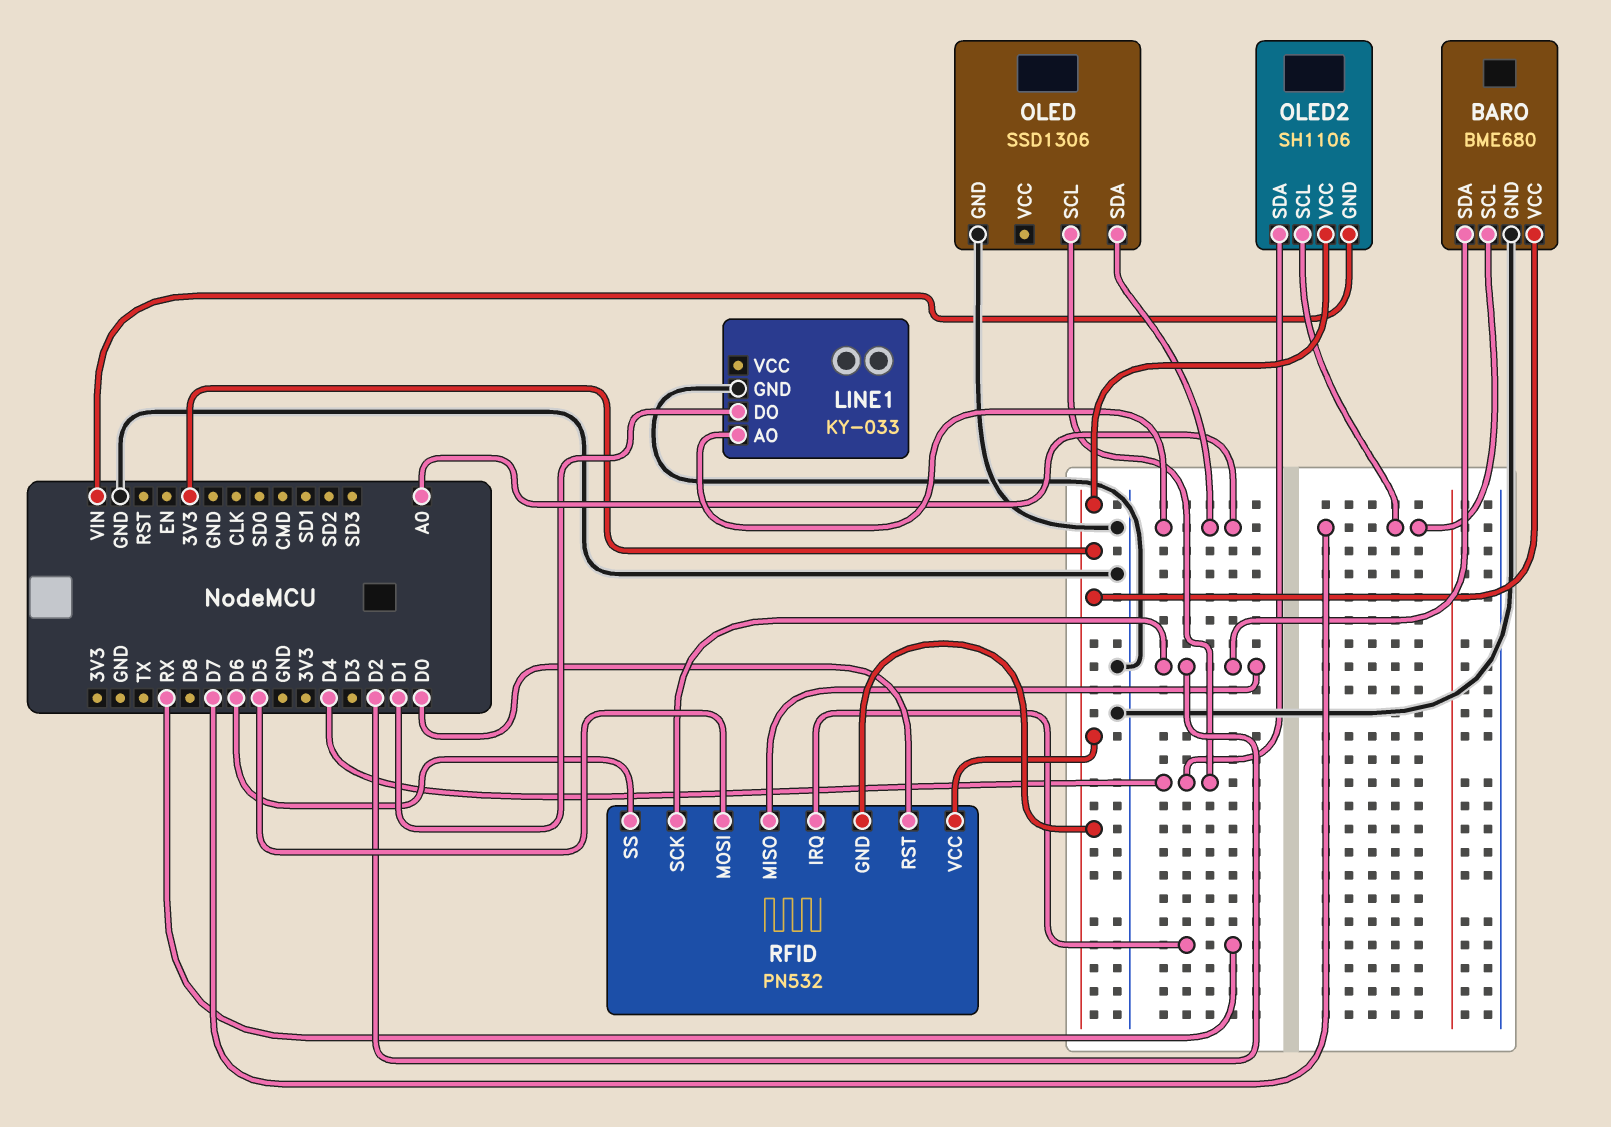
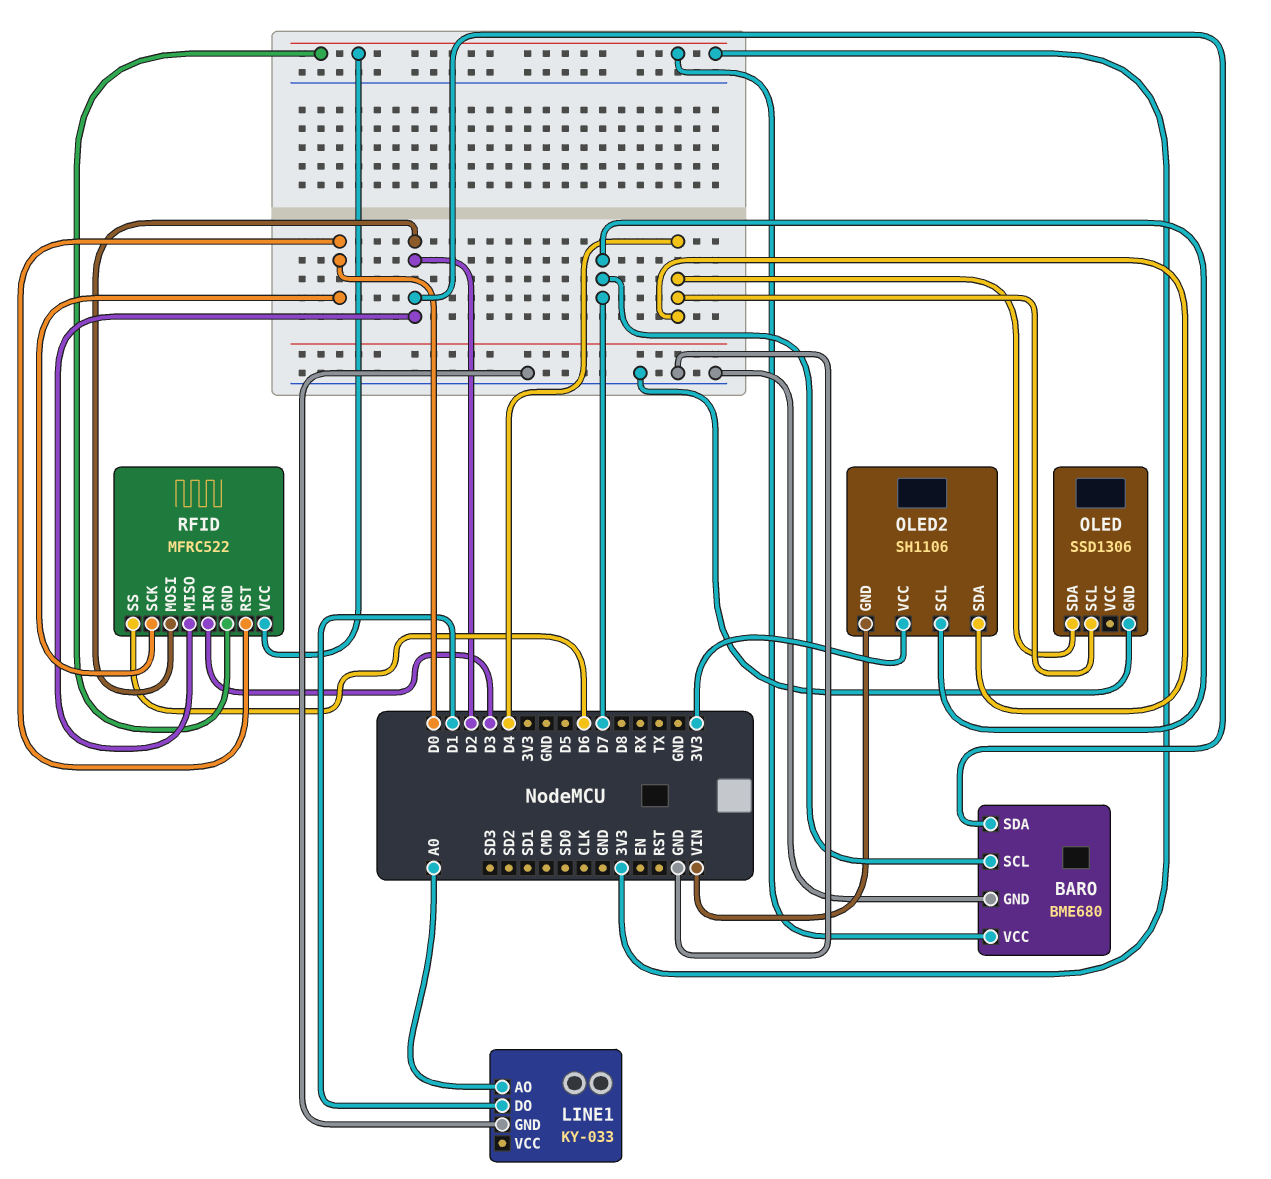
OLED pin SDA: A0 -> D4
RFID: PN532 -> MFRC522
RFID pin IRQ: RX -> D3
RFID pin MOSI: D5 -> D2
RFID pin SCK: D2 -> D0

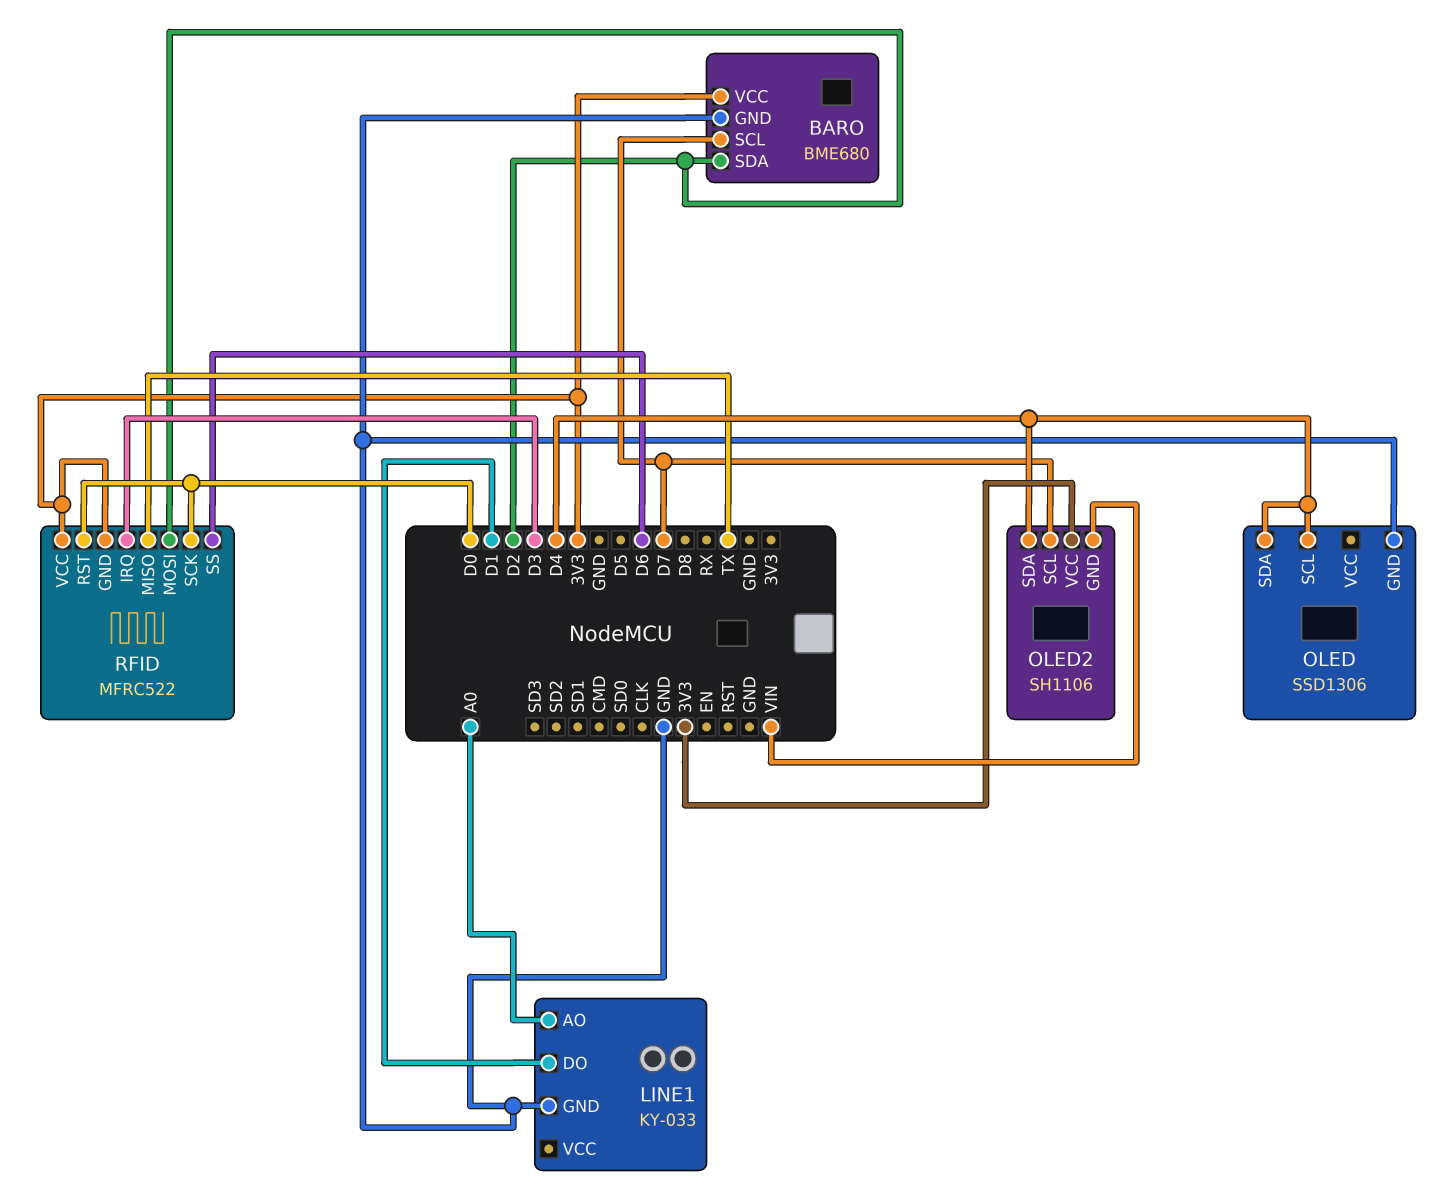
RFID pin MISO: D2 -> TX

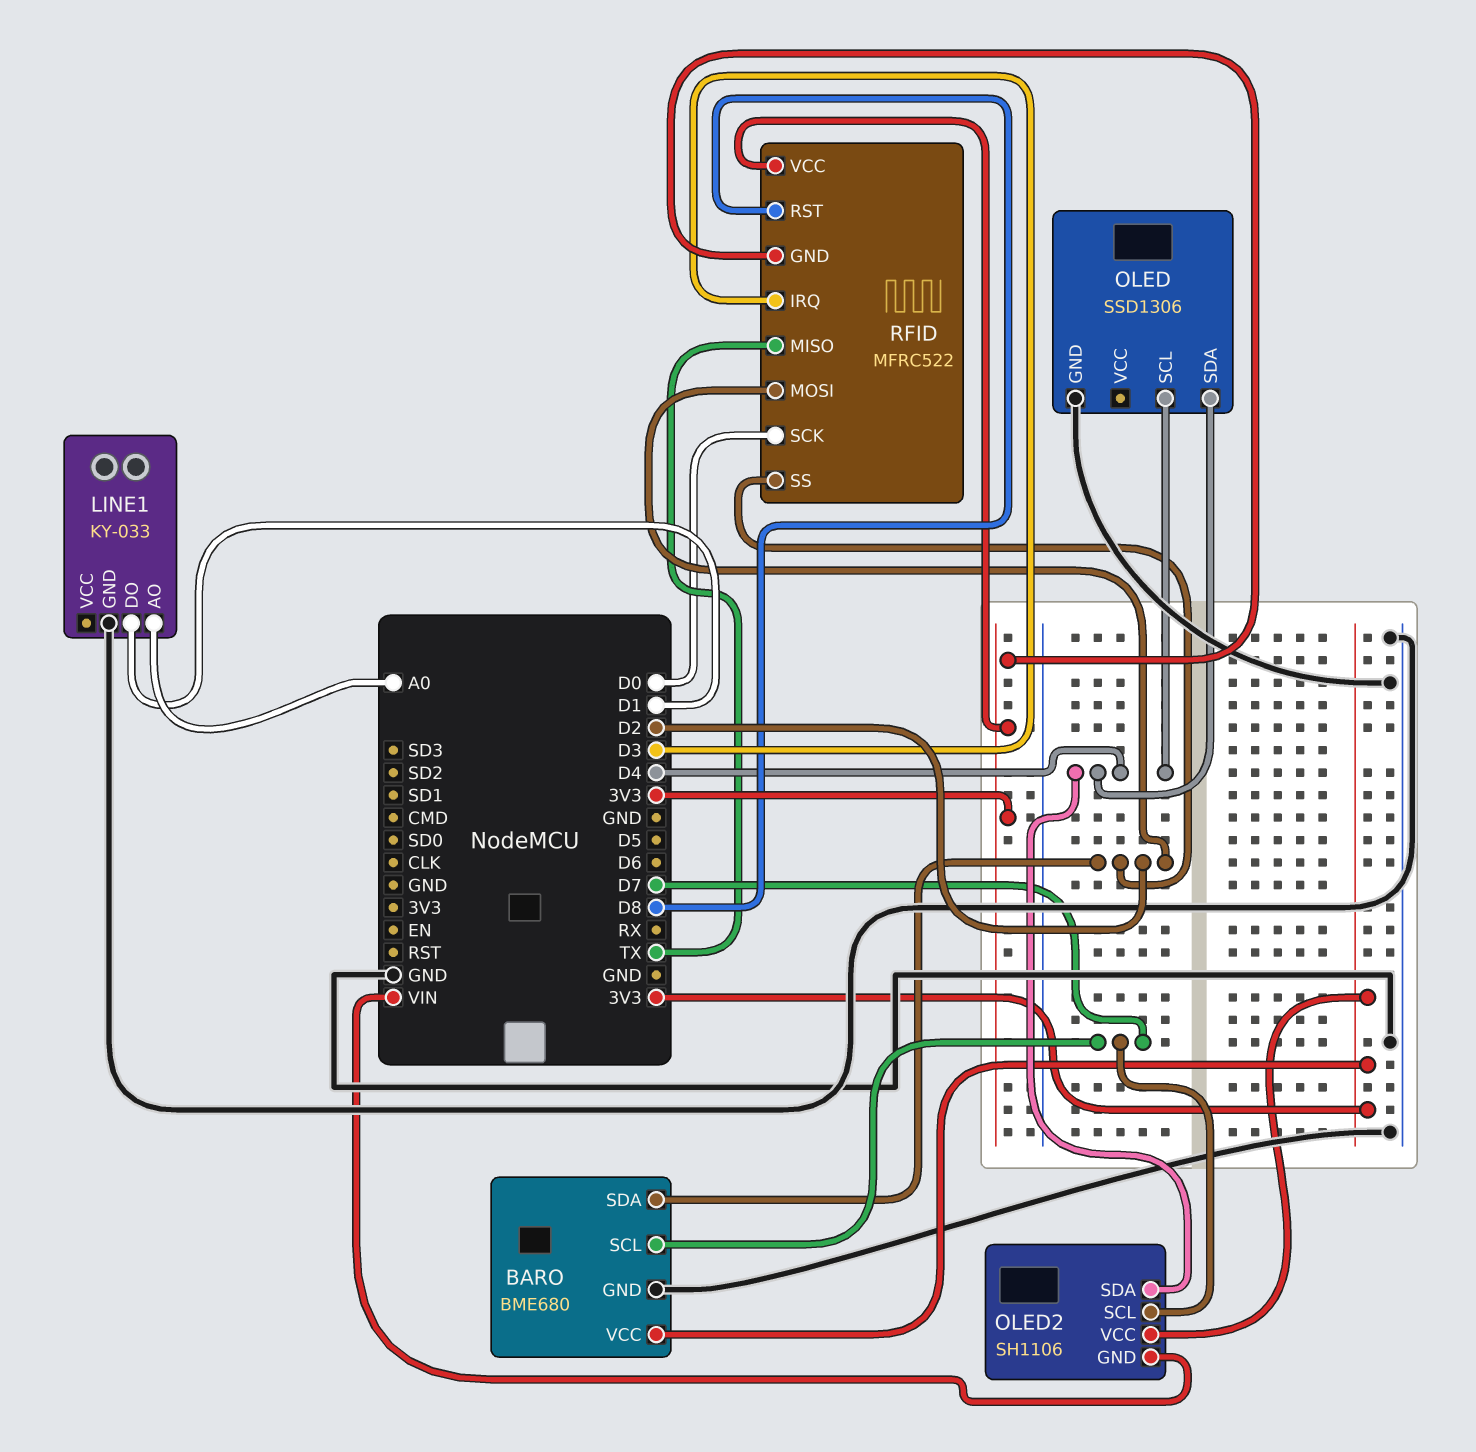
RFID pin RST: D0 -> D8
RFID pin SS: D6 -> D2

